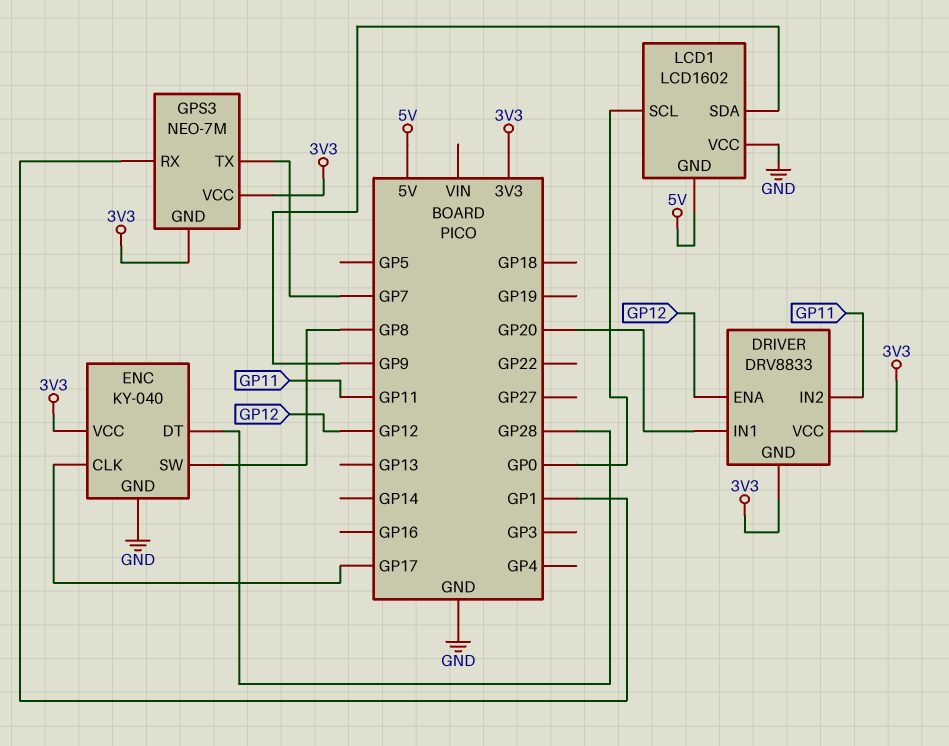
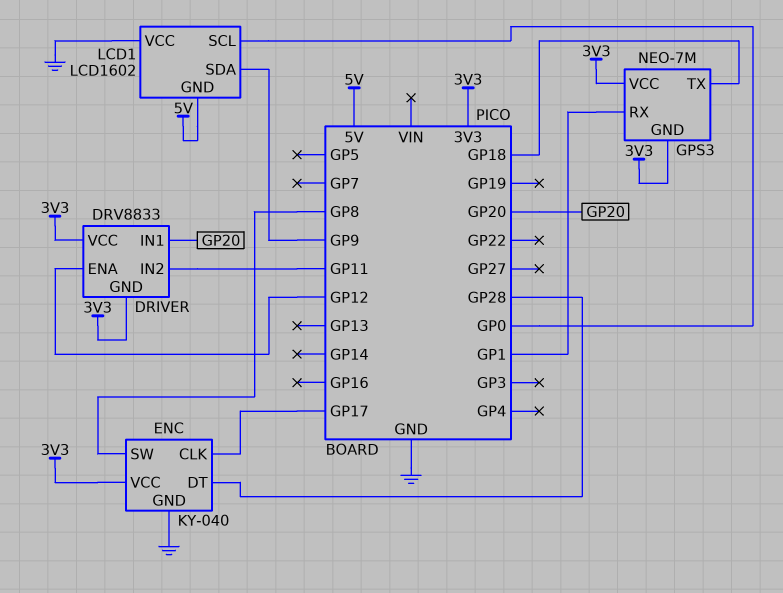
GPS3 pin TX: GP7 -> GP18

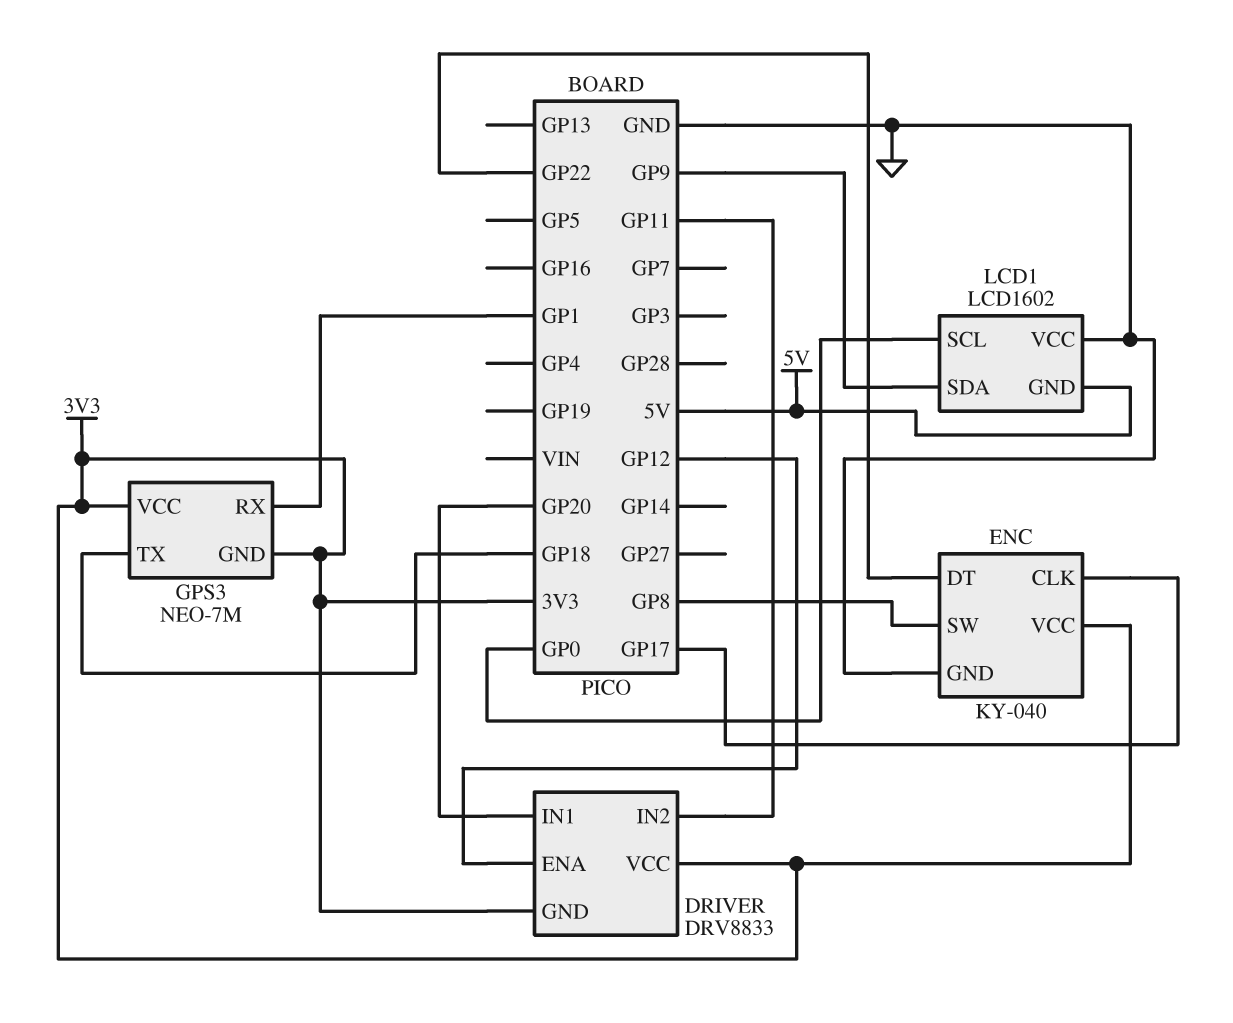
ENC pin DT: GP28 -> GP22

